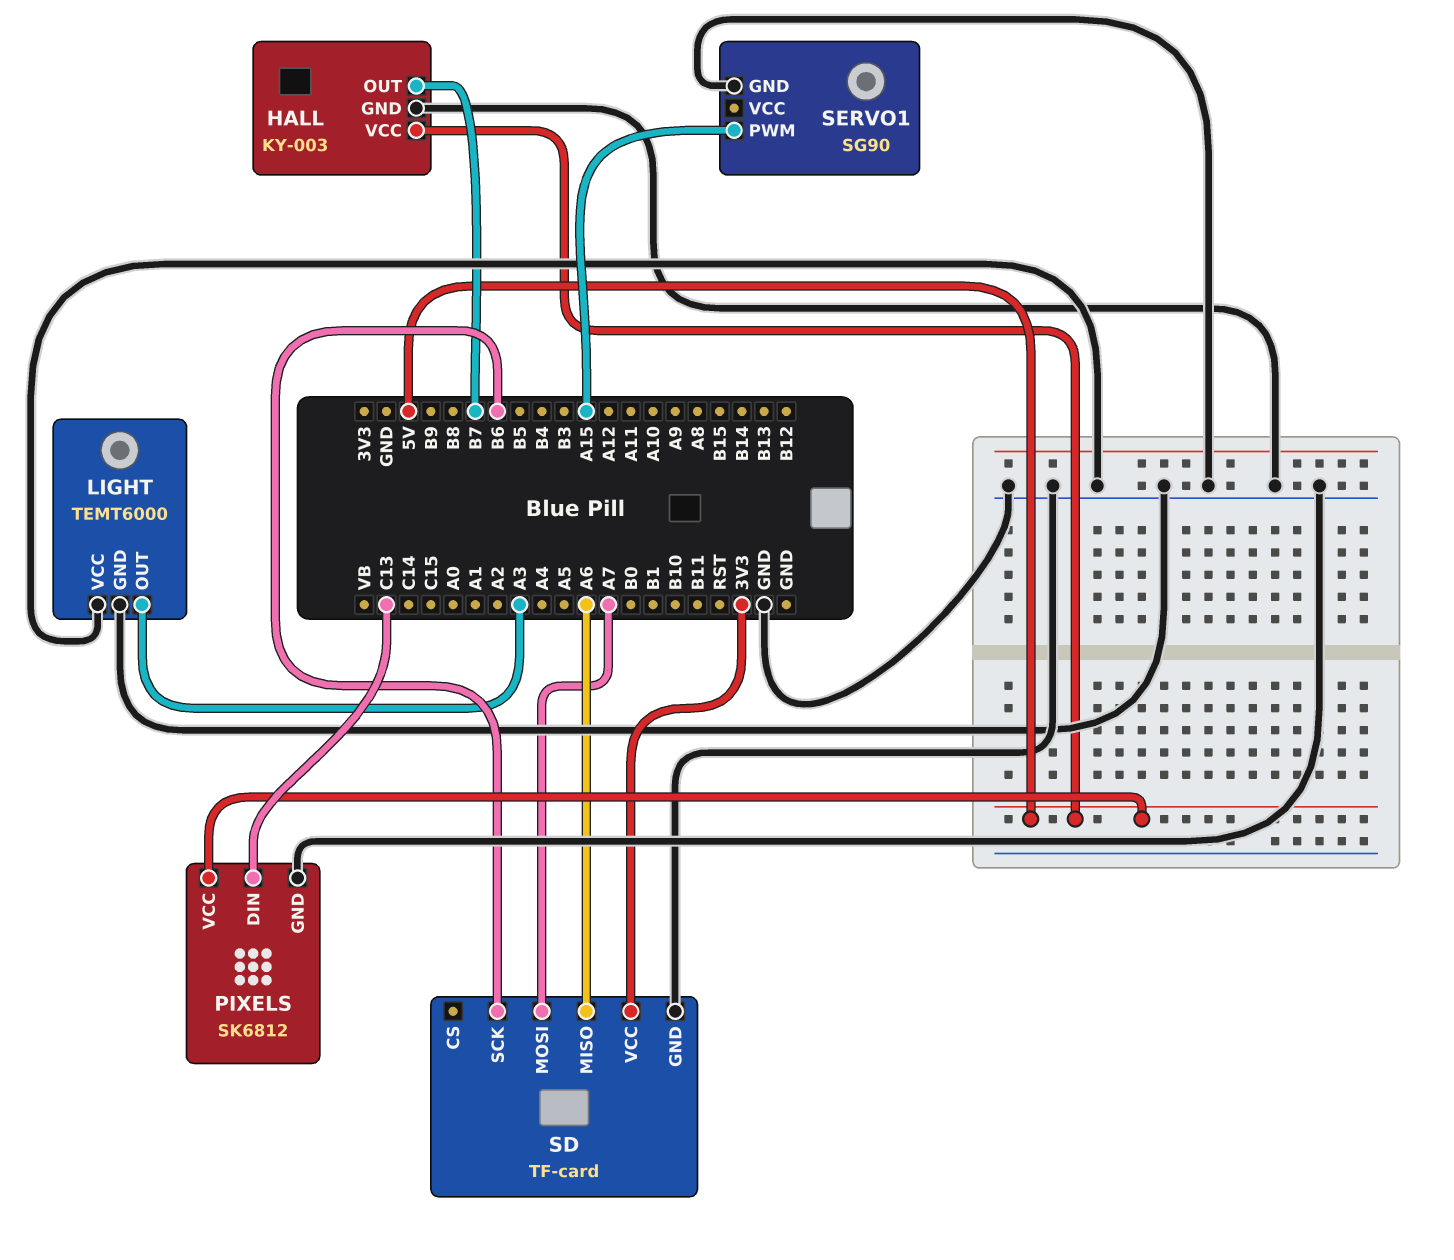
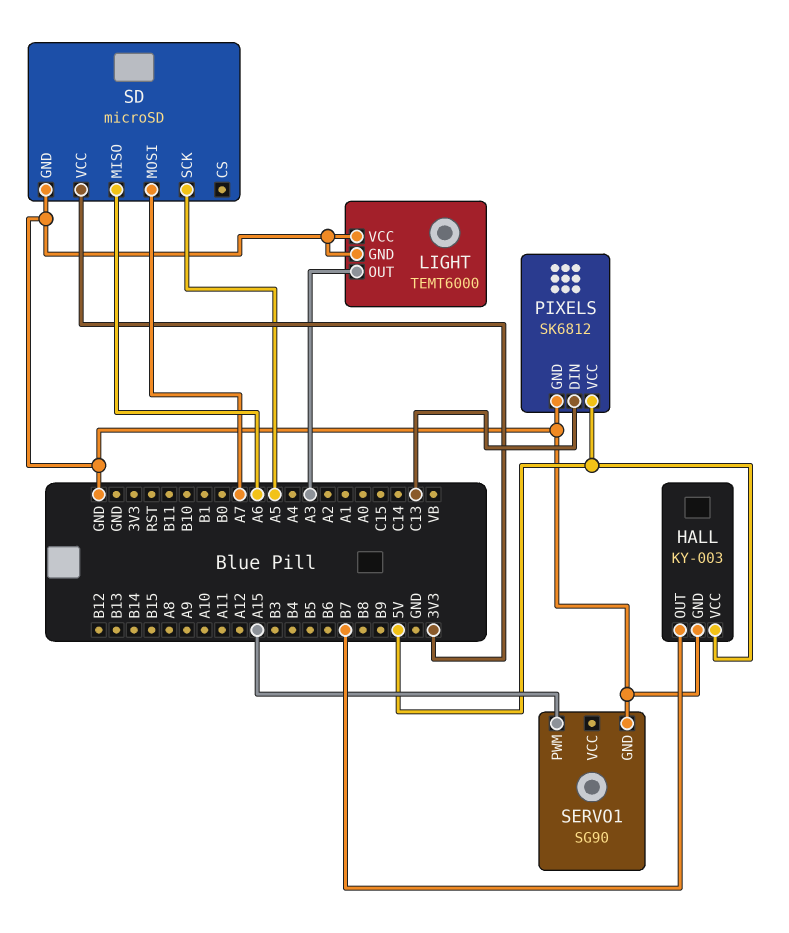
SD: TF-card -> microSD
SD pin SCK: B6 -> A5

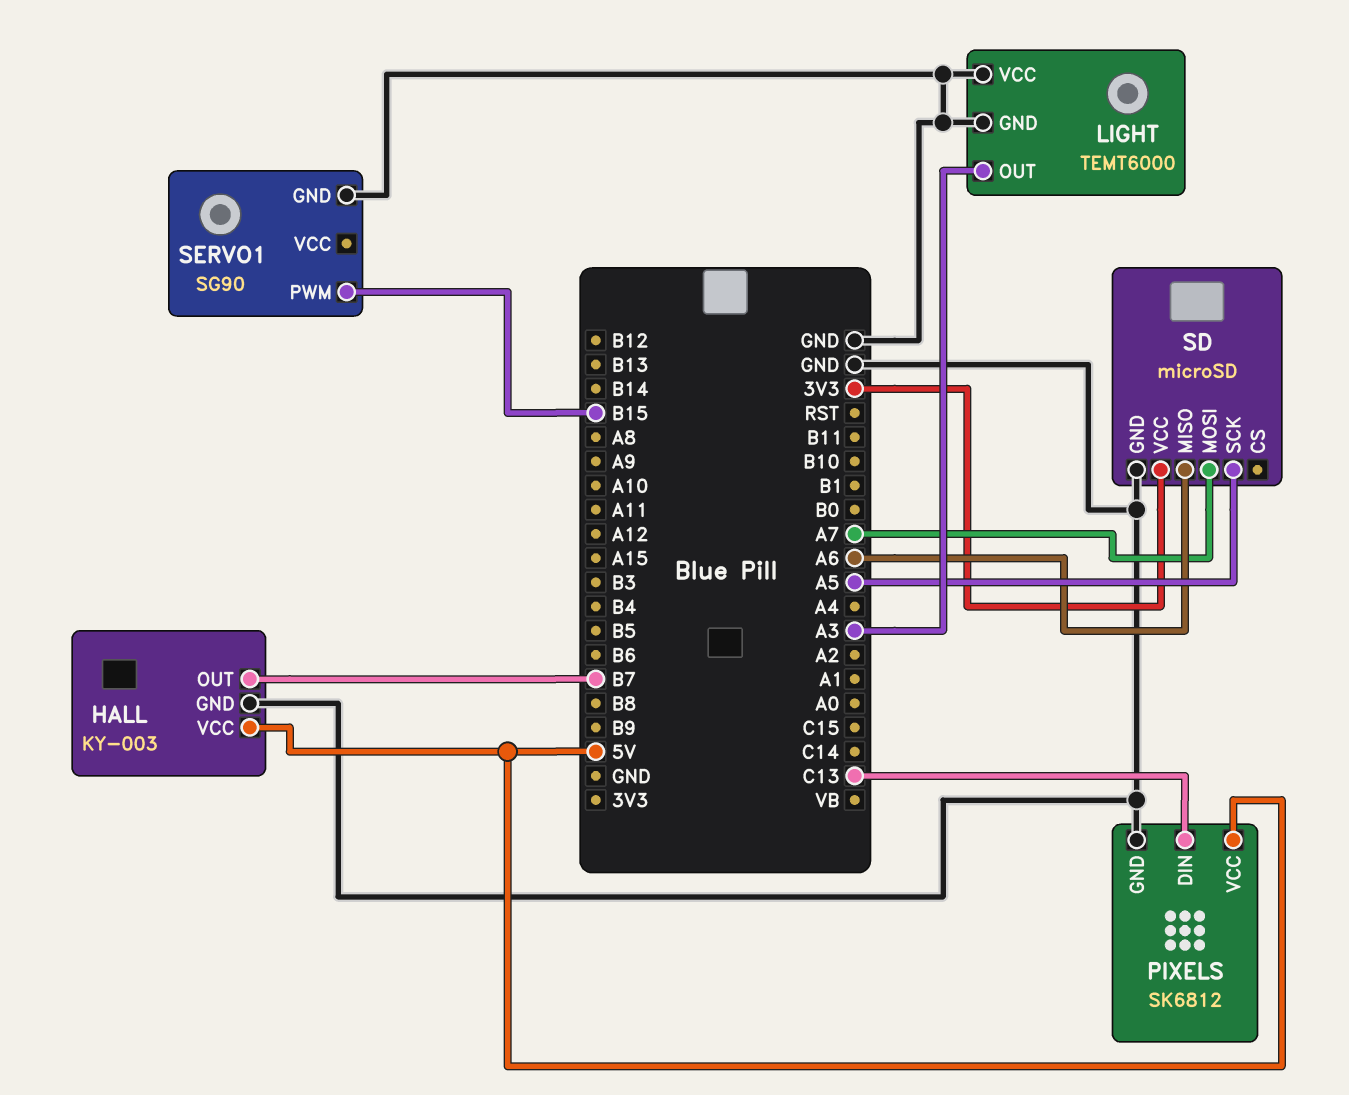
SERVO1 pin PWM: A15 -> B15

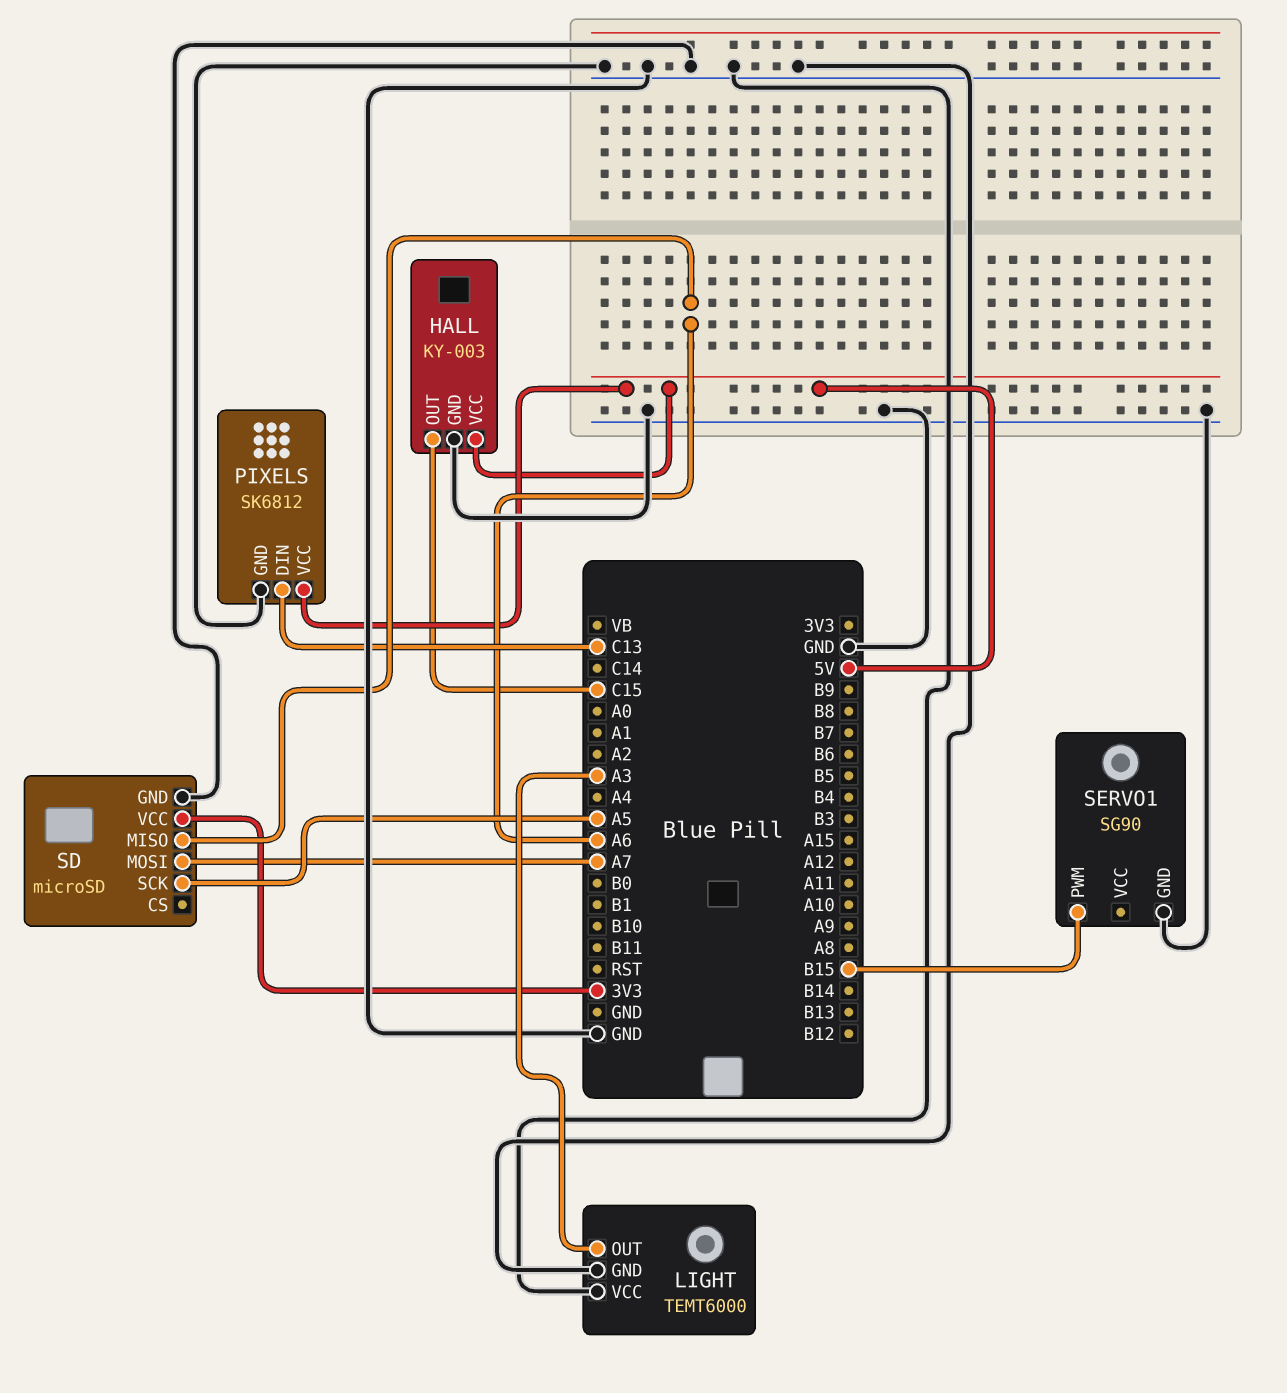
HALL pin OUT: B7 -> C15

